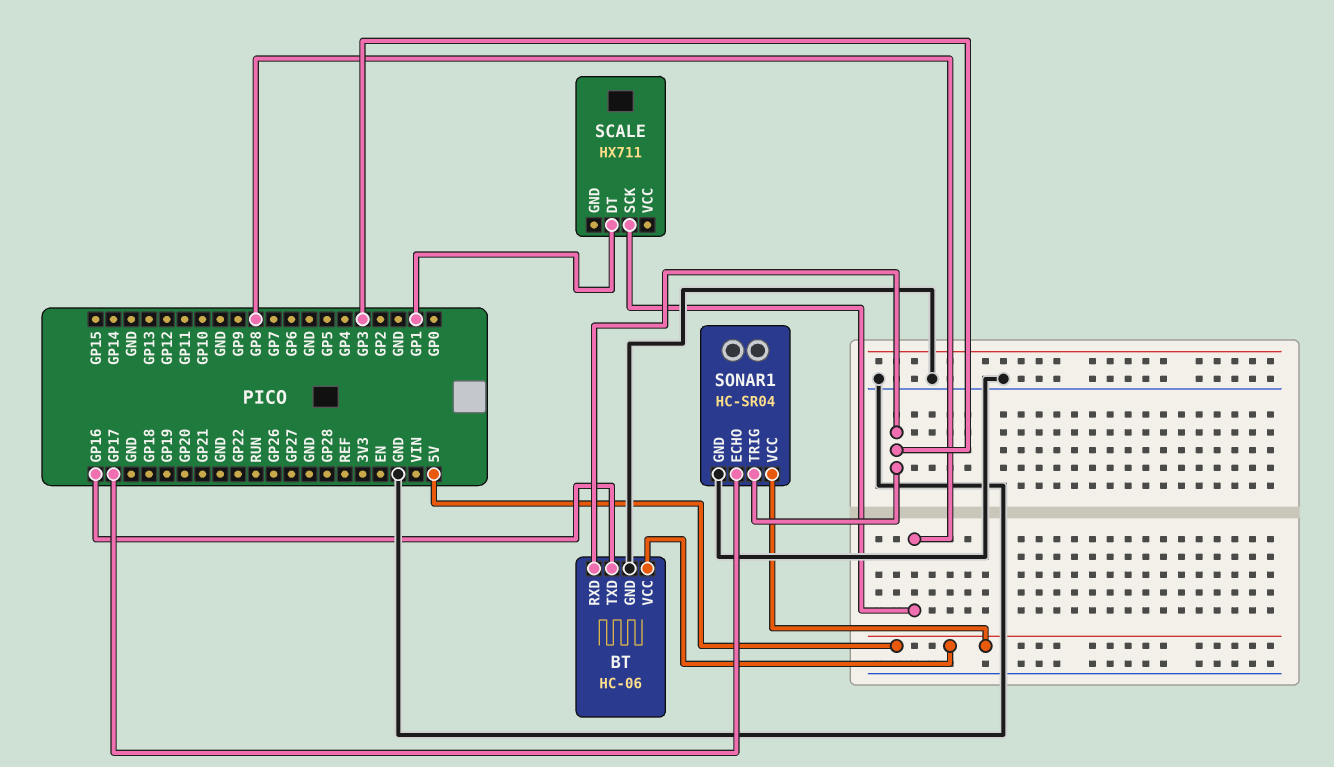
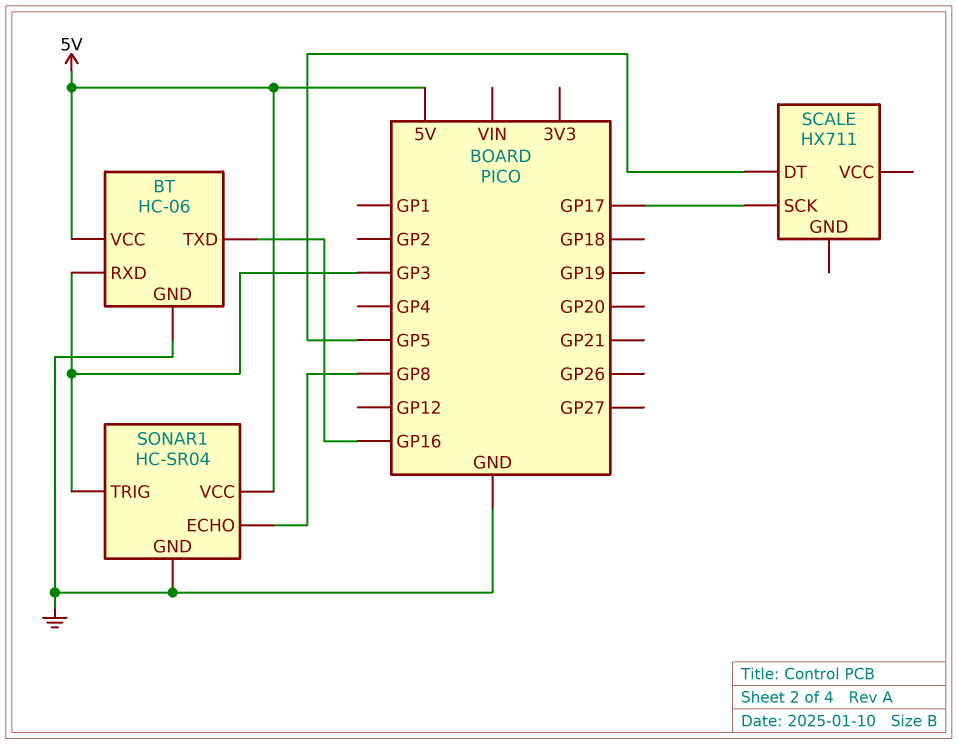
SCALE pin DT: GP1 -> GP5
SCALE pin SCK: GP8 -> GP17
SONAR1 pin ECHO: GP17 -> GP8

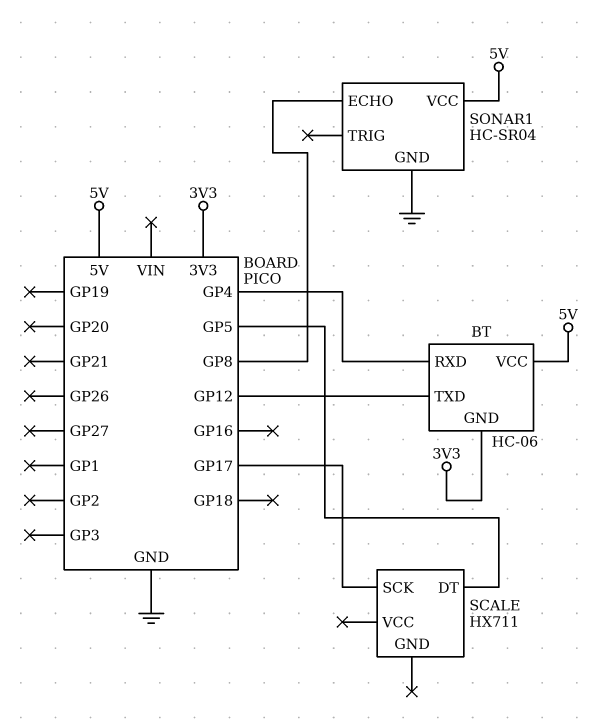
BT pin GND: GND -> 3V3
BT pin RXD: GP3 -> GP4
BT pin TXD: GP16 -> GP12
SONAR1 pin TRIG: GP3 -> none

